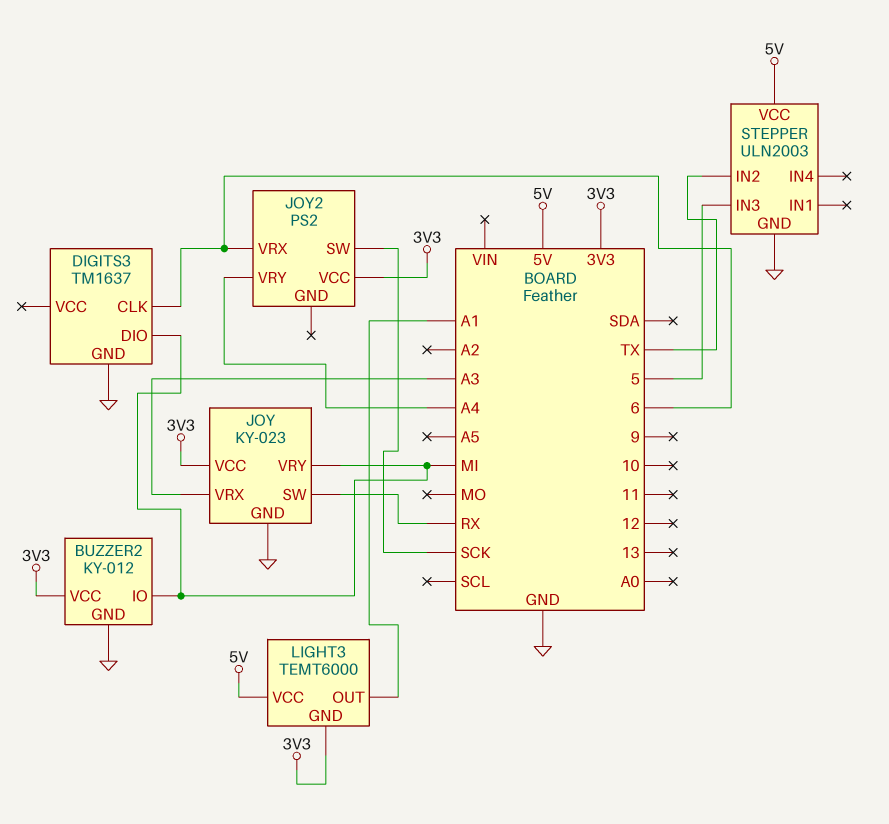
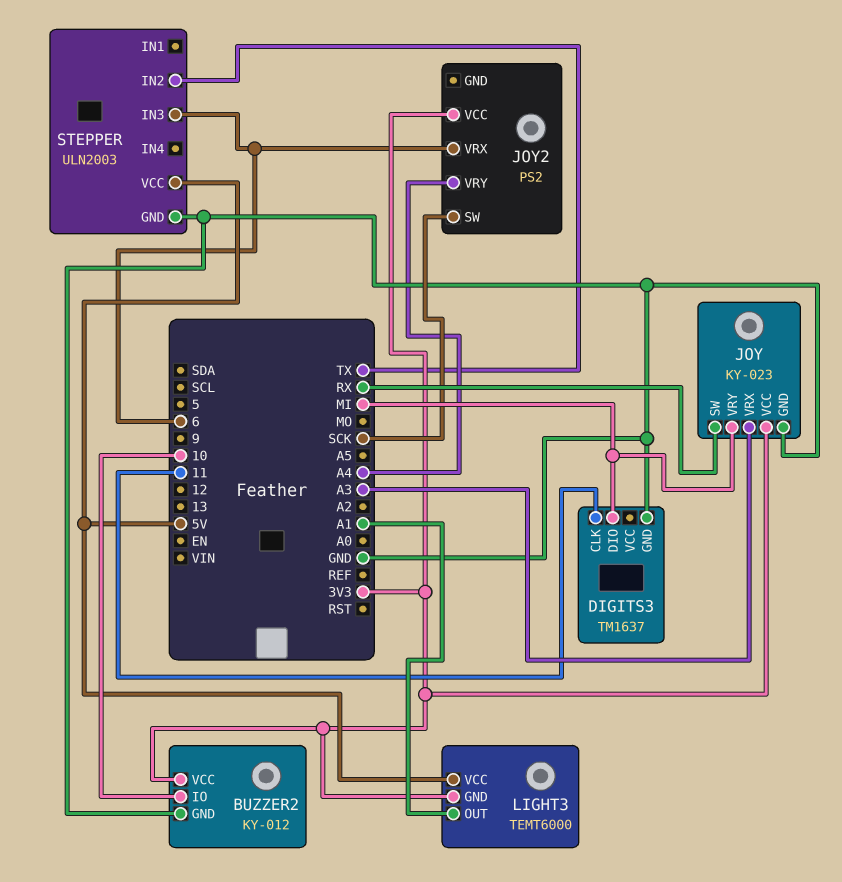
BUZZER2 pin IO: MI -> 10
DIGITS3 pin CLK: 6 -> 11
STEPPER pin IN3: 5 -> 6

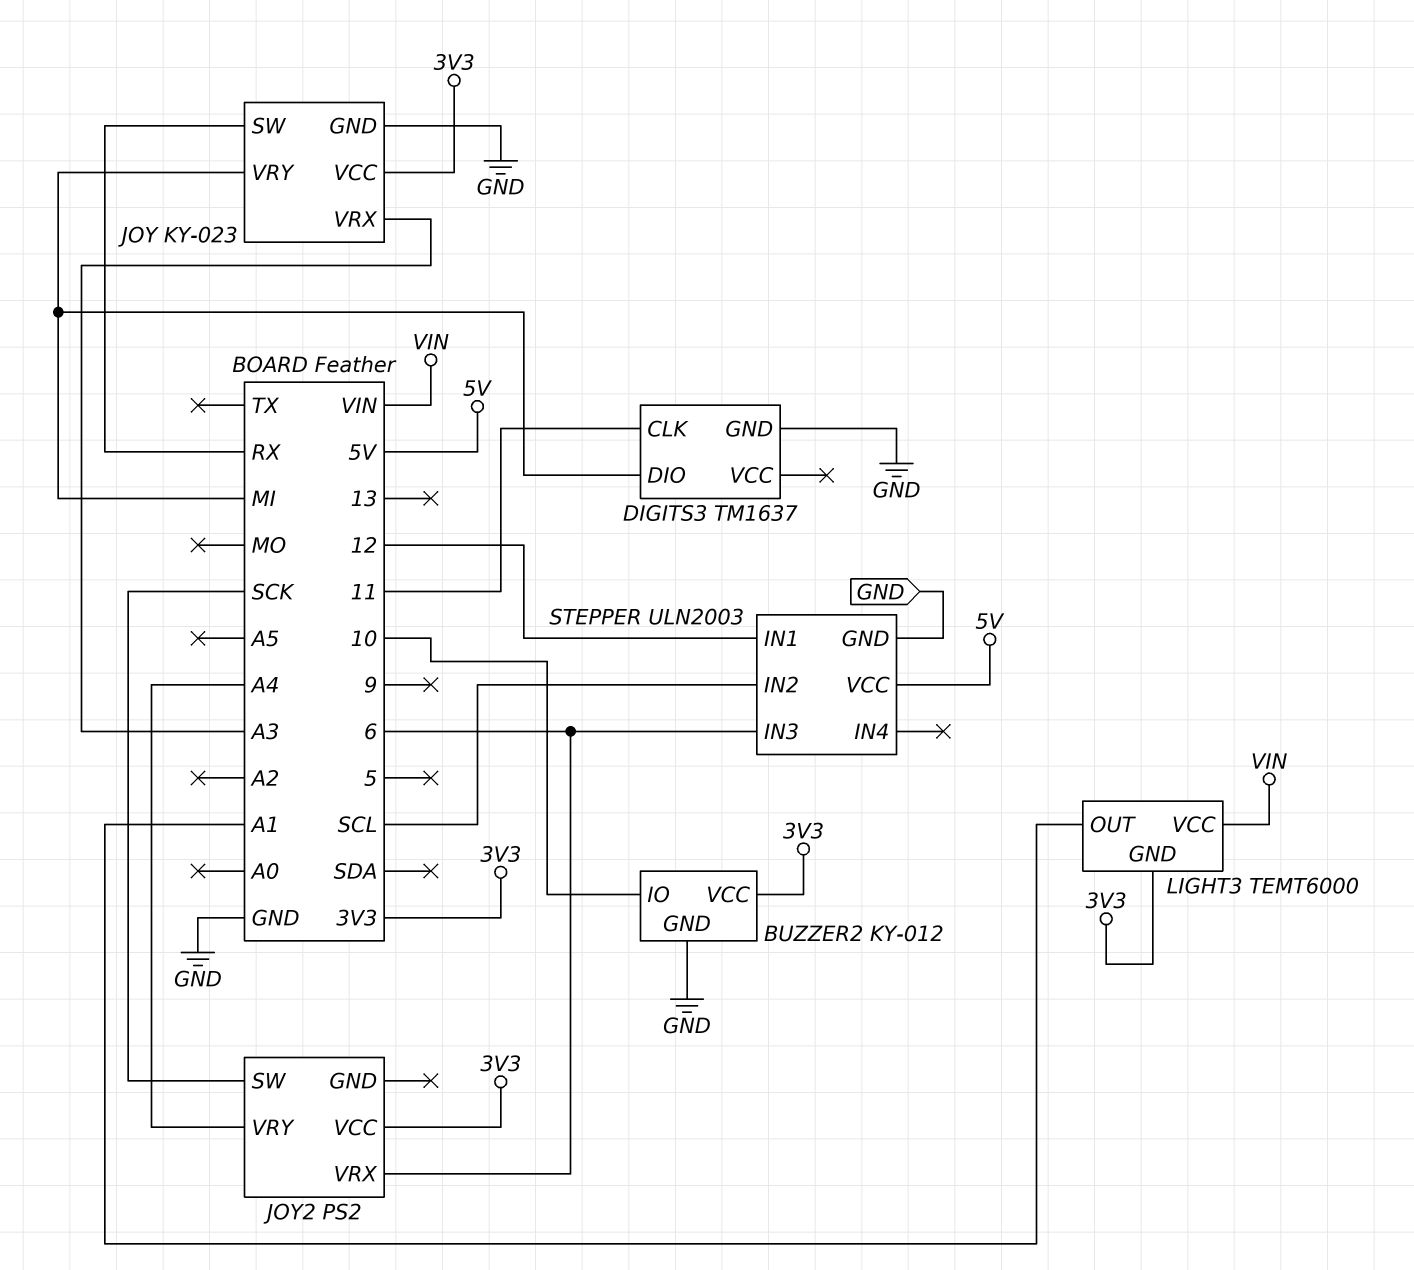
LIGHT3 pin VCC: 5V -> VIN
STEPPER pin IN1: none -> 12
STEPPER pin IN2: TX -> SCL

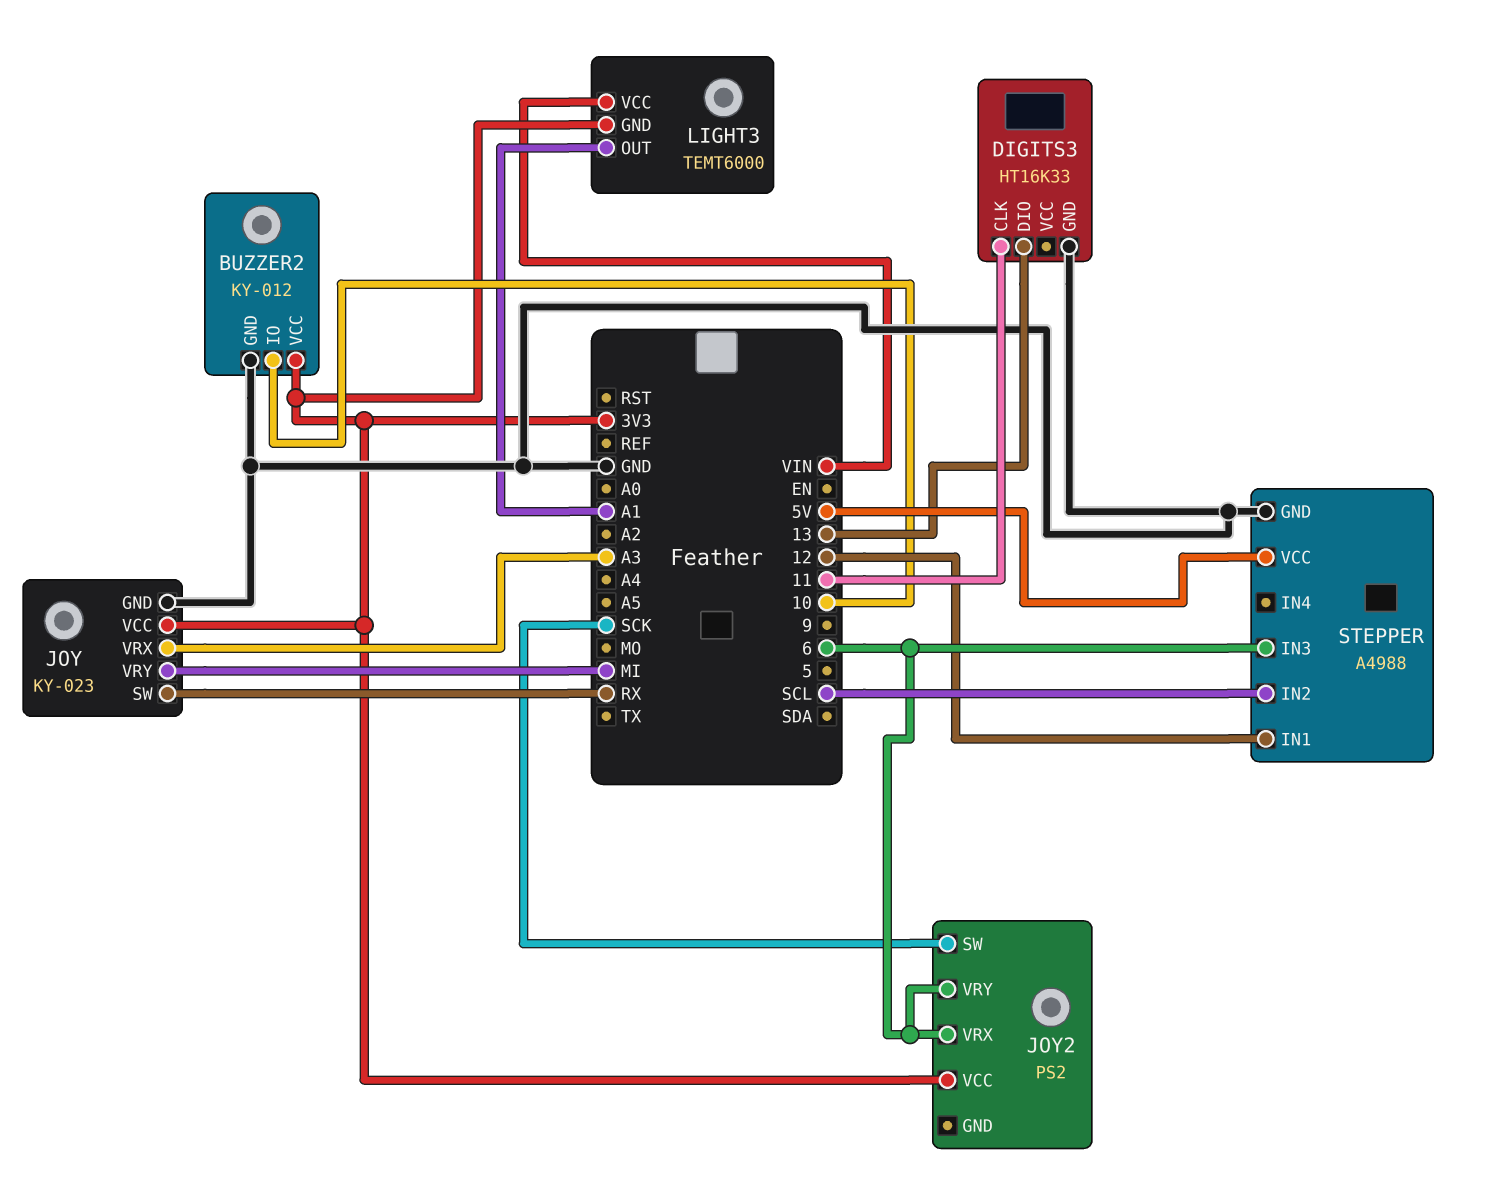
DIGITS3: TM1637 -> HT16K33
DIGITS3 pin DIO: MI -> 13
JOY2 pin VRY: A4 -> 6
STEPPER: ULN2003 -> A4988

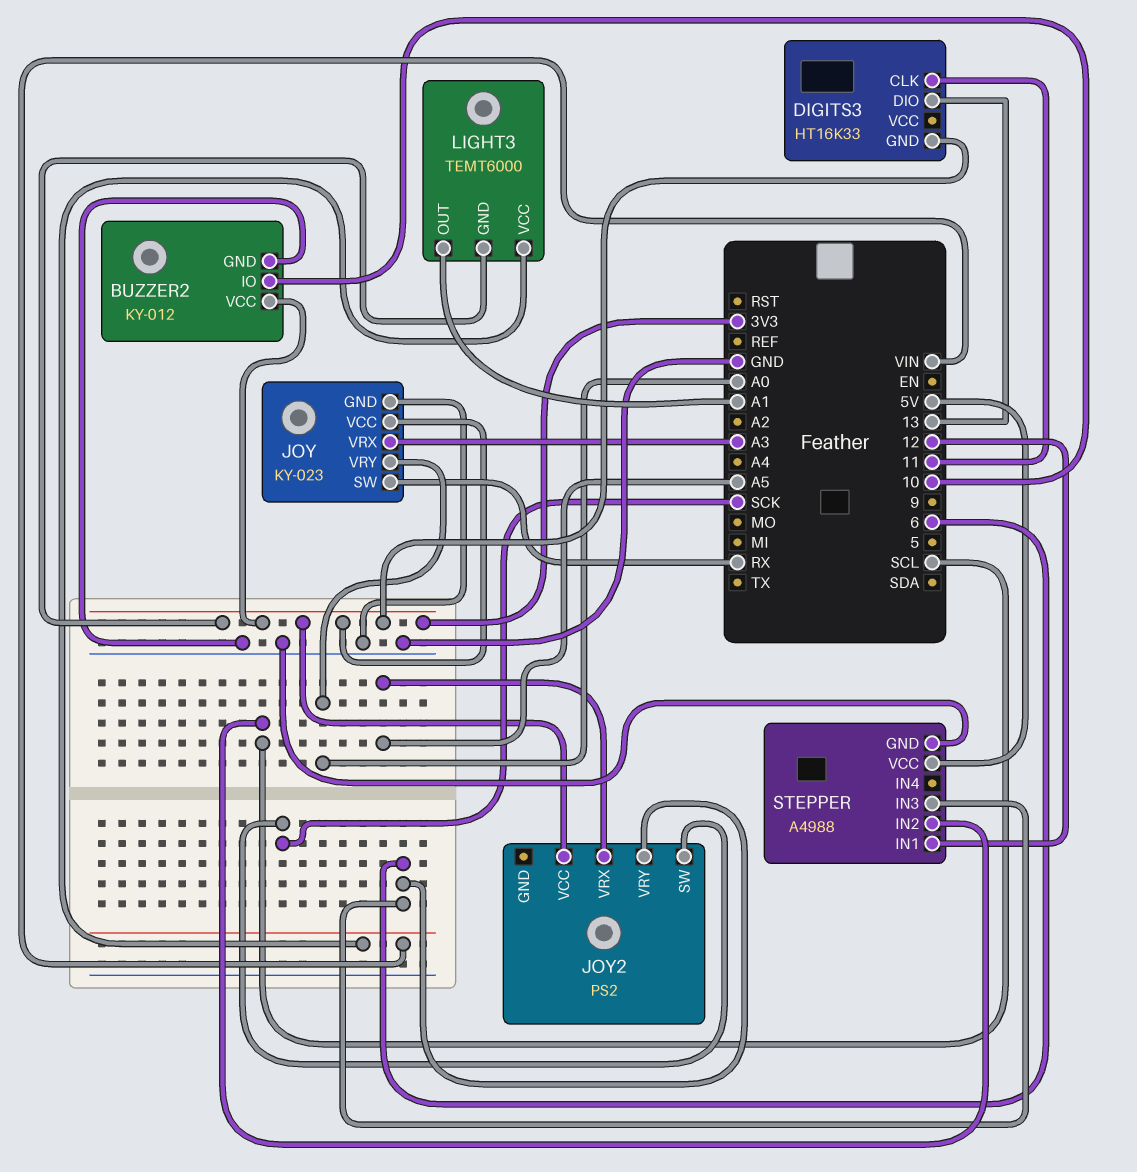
DIGITS3 pin GND: GND -> 3V3
JOY pin VRY: MI -> A0
JOY2 pin VRX: 6 -> A5

